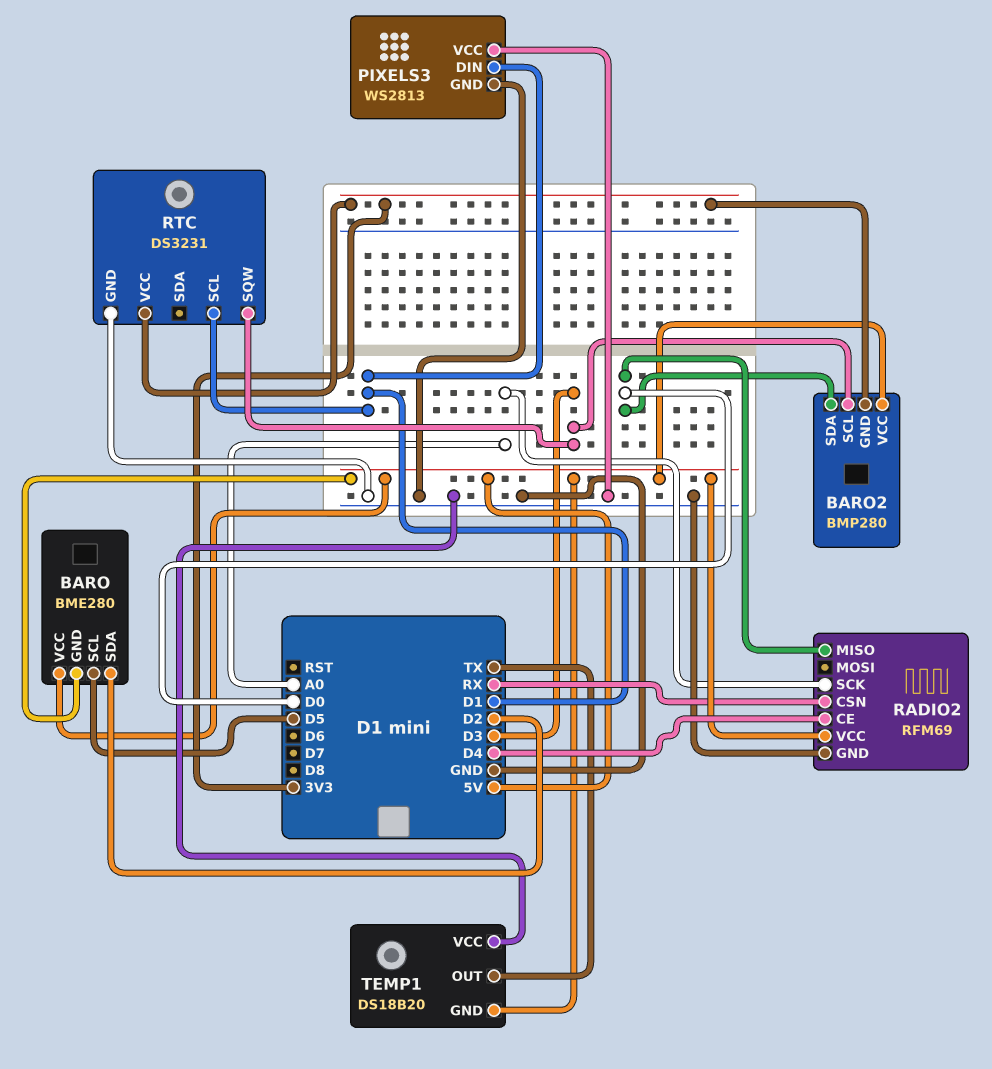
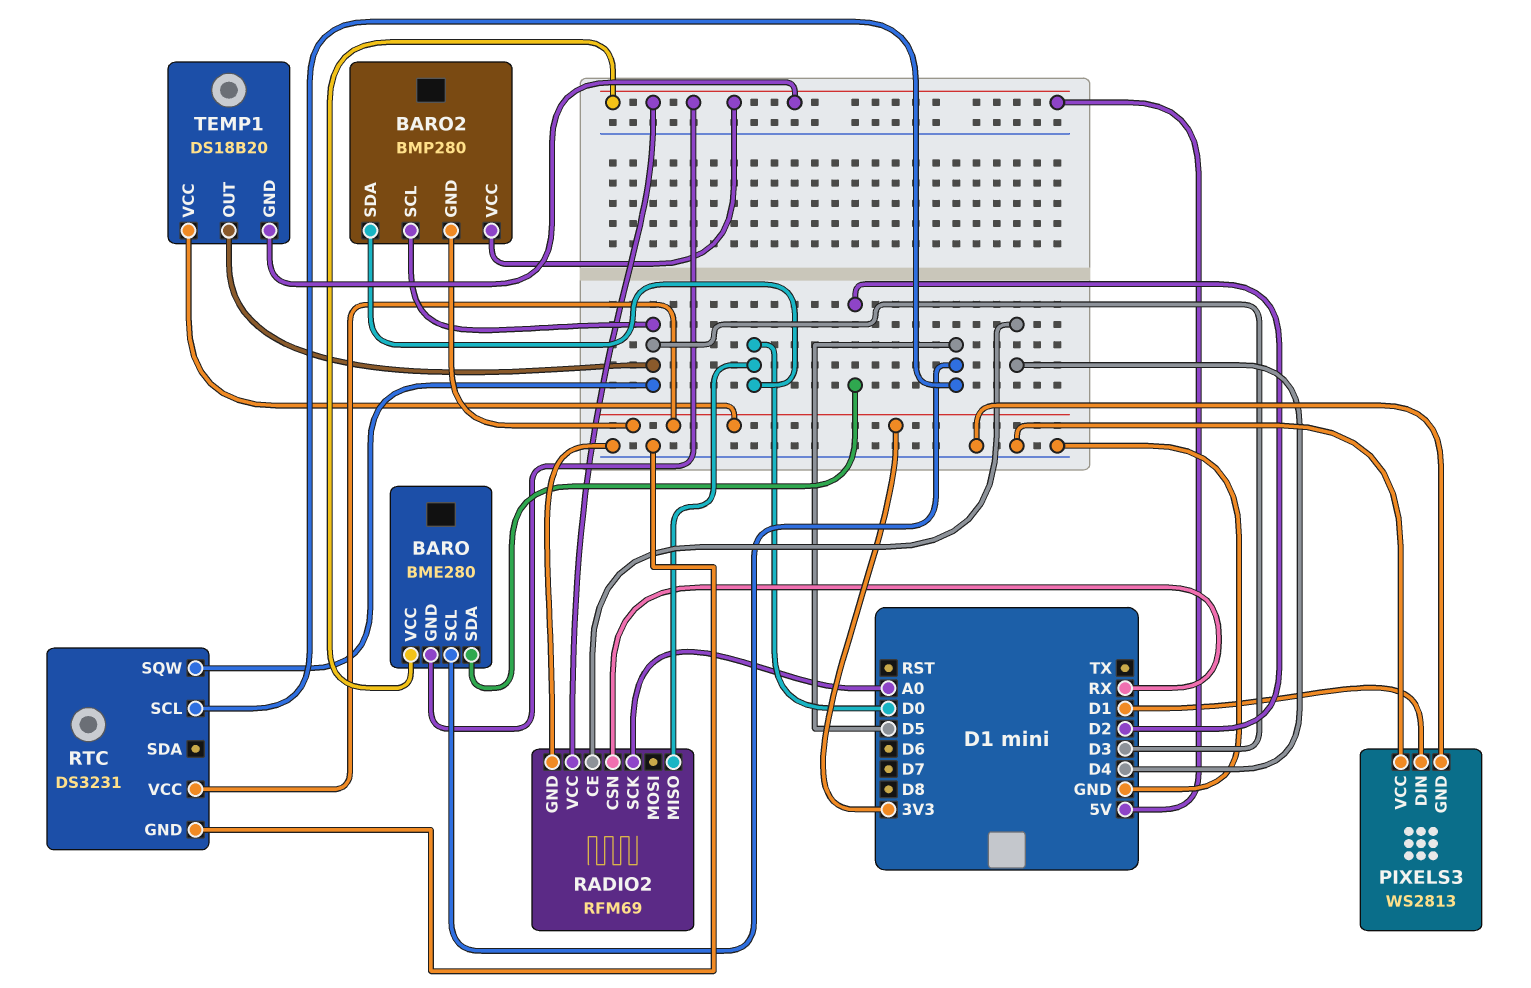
RTC pin SCL: D1 -> D5
TEMP1 pin OUT: TX -> D3
TEMP1 pin VCC: GND -> 3V3

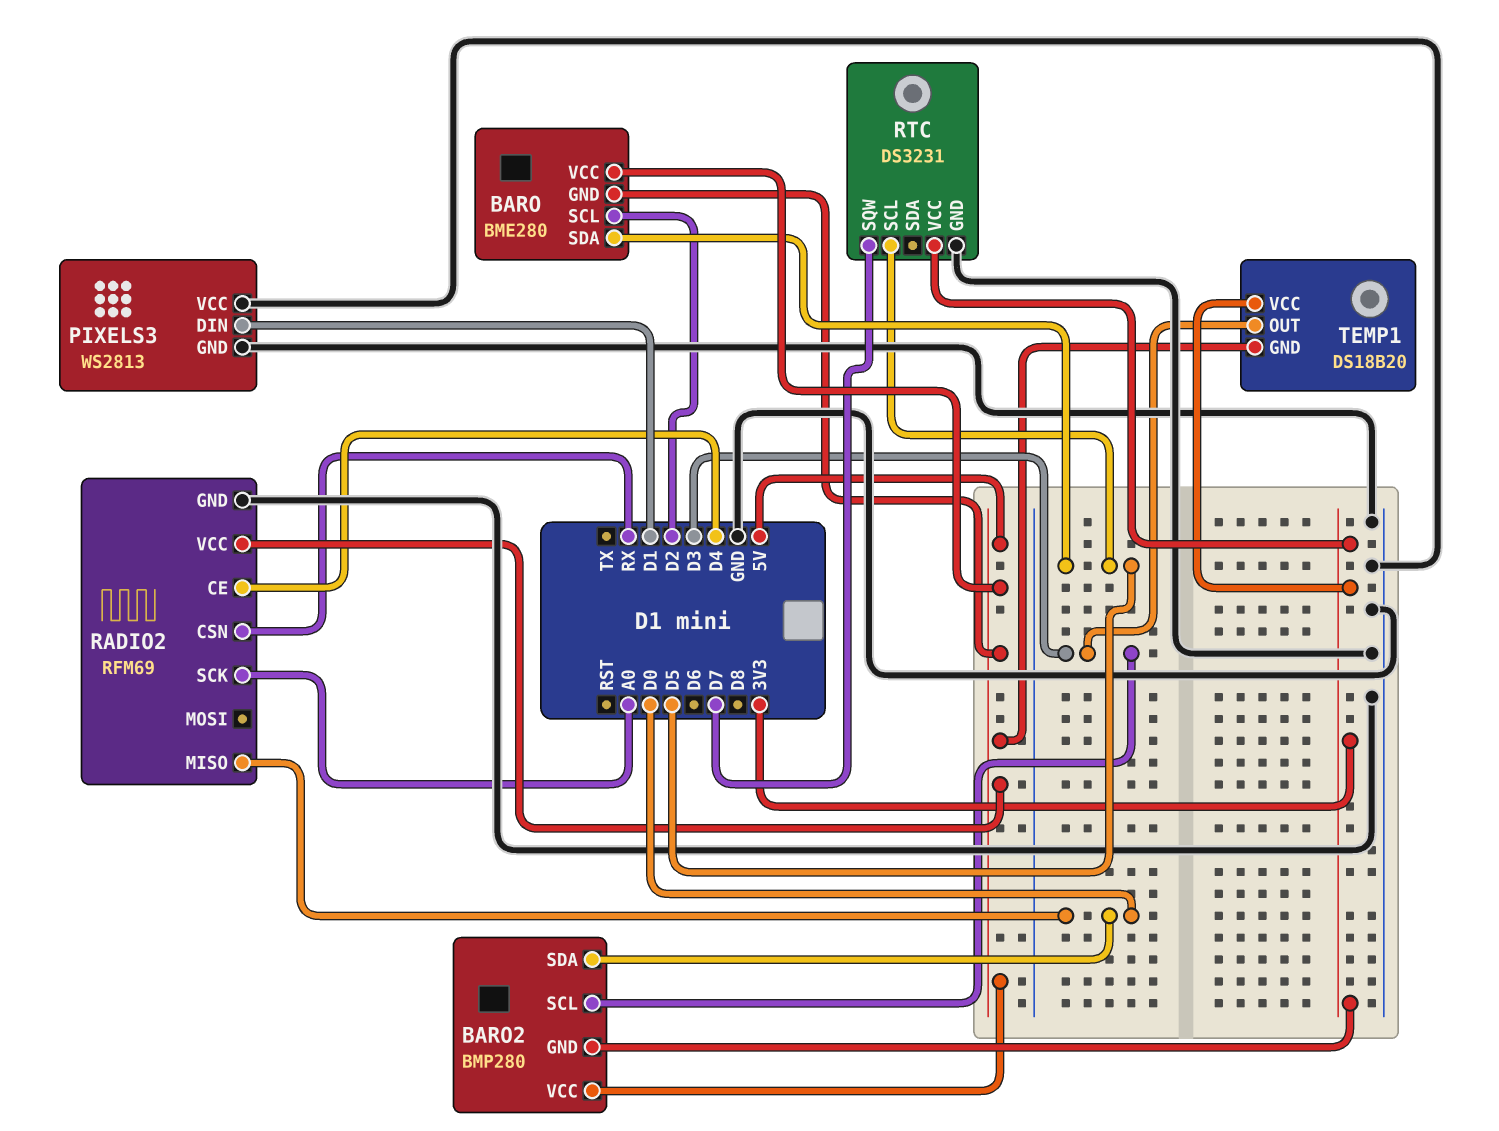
BARO pin SCL: D5 -> D2
BARO pin SDA: D2 -> D5
RTC pin SQW: D3 -> D7

